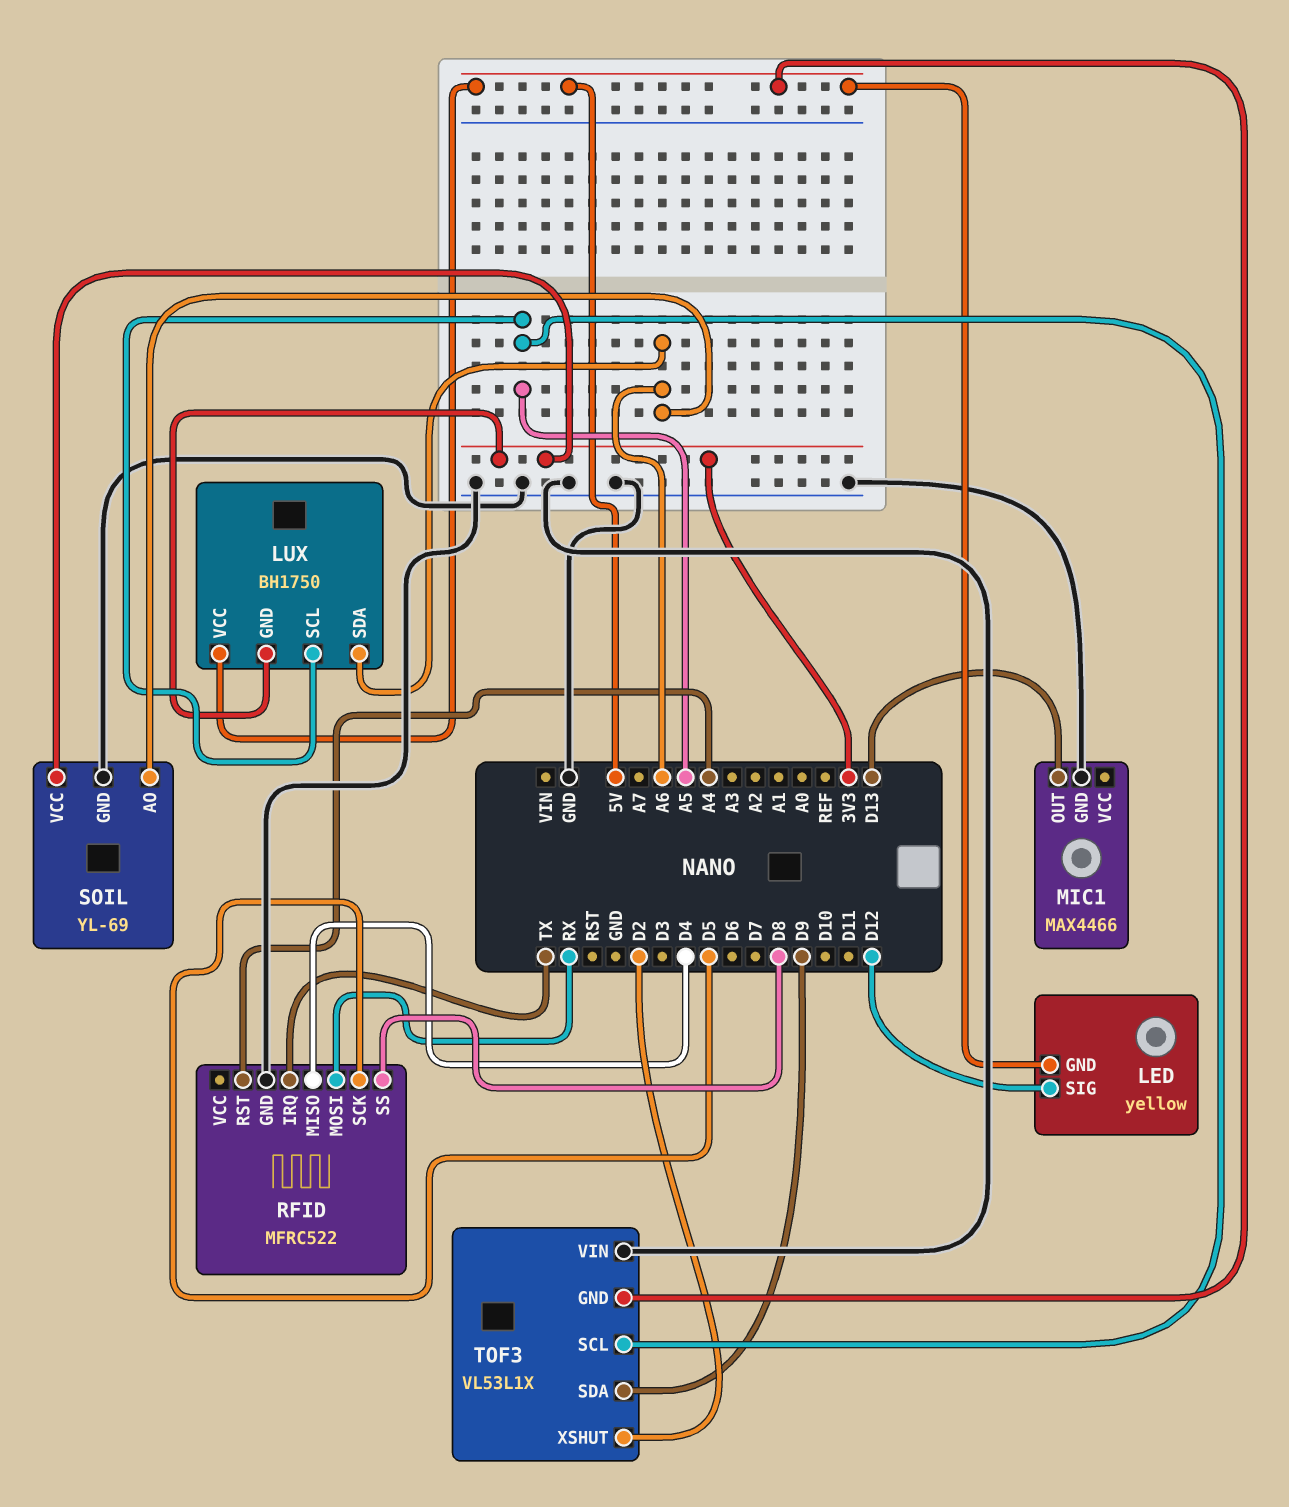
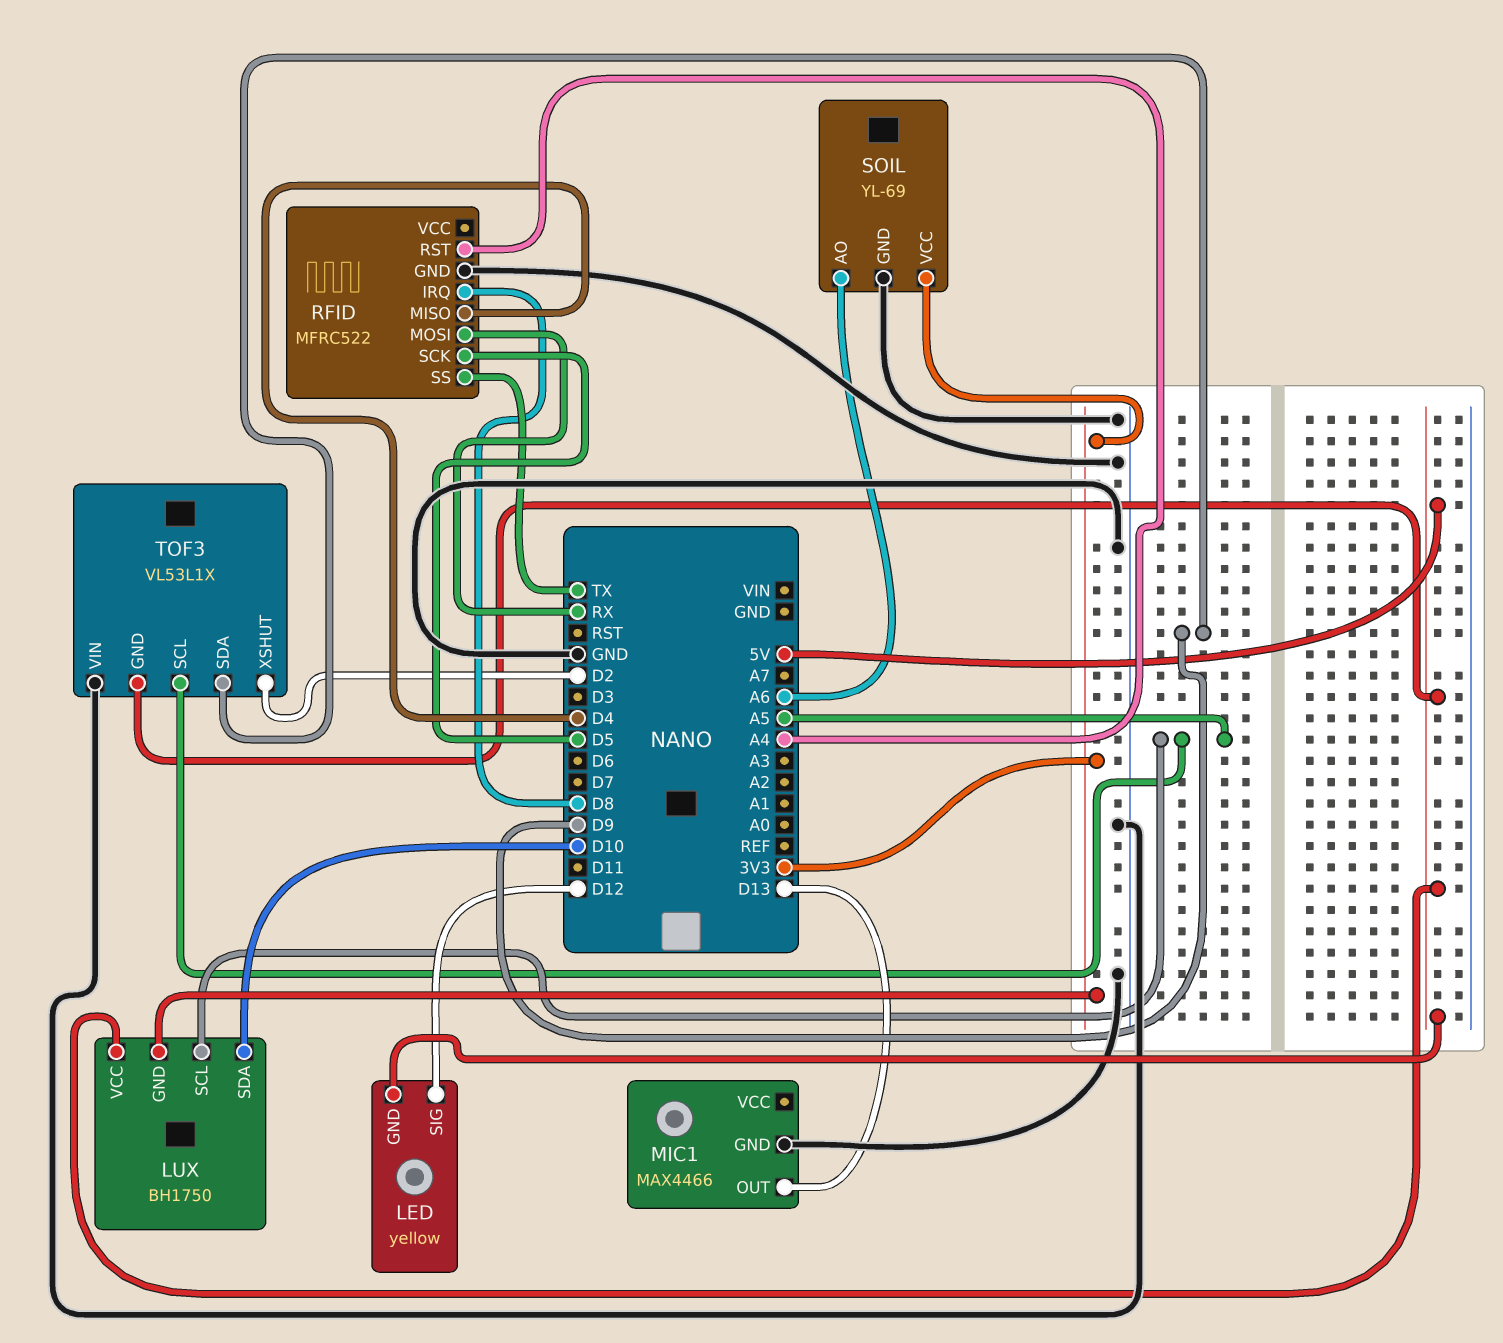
LUX pin SDA: A6 -> D10
RFID pin IRQ: TX -> D8
RFID pin SS: D8 -> TX

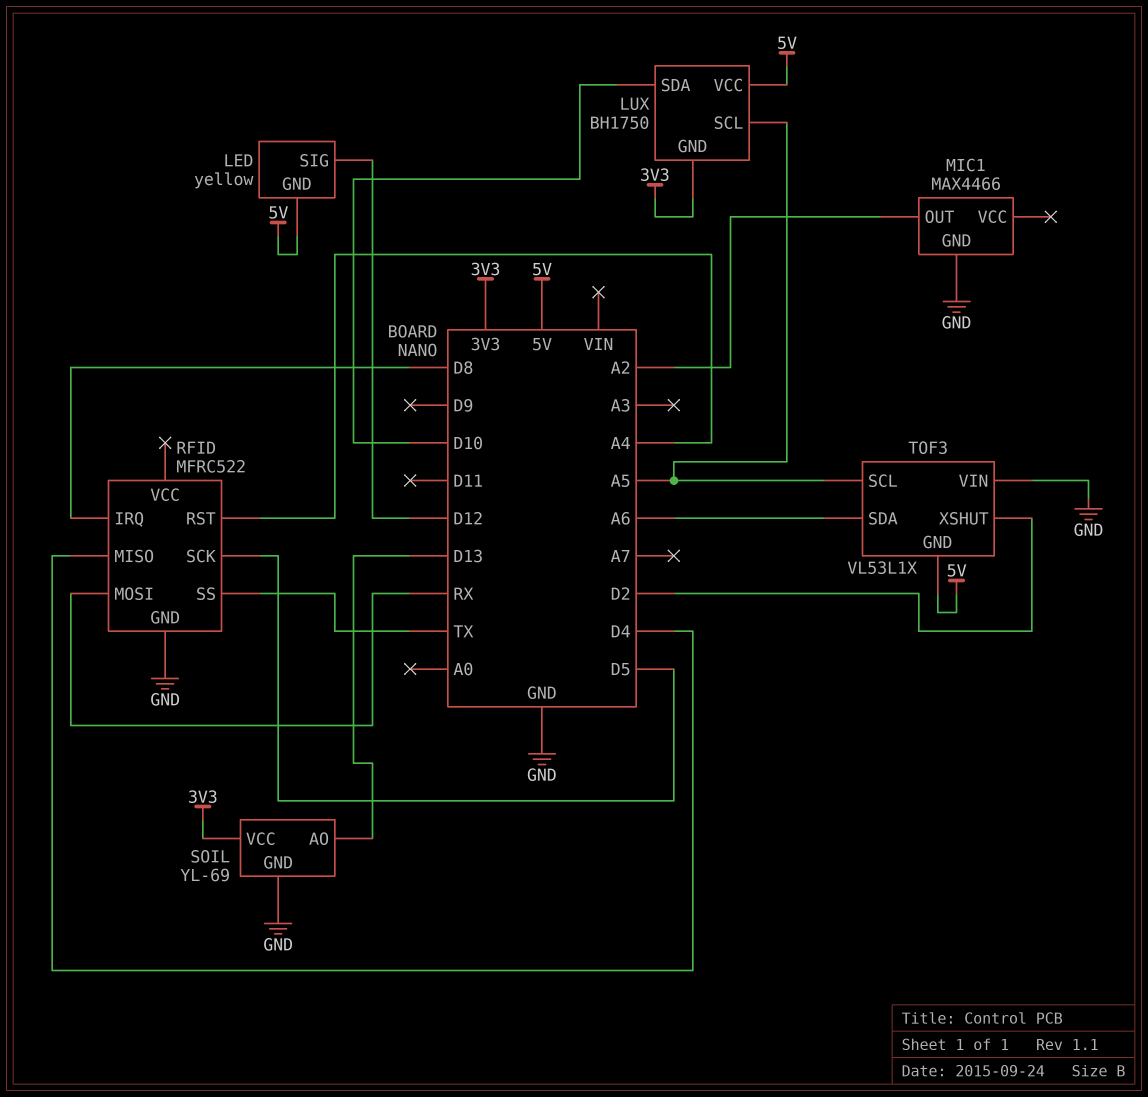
MIC1 pin OUT: D13 -> A2
SOIL pin AO: A6 -> D13
TOF3 pin SDA: D9 -> A6

